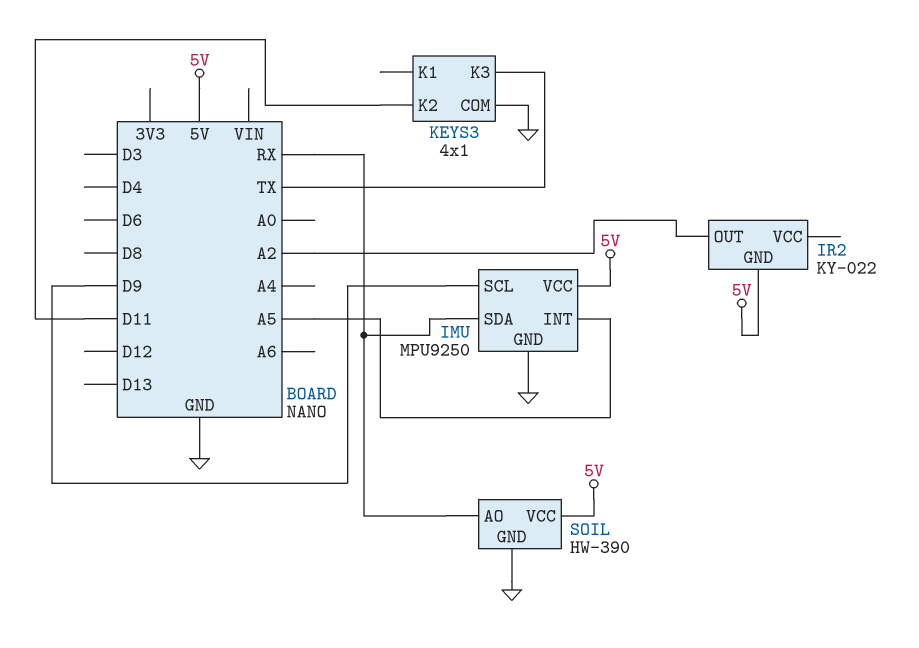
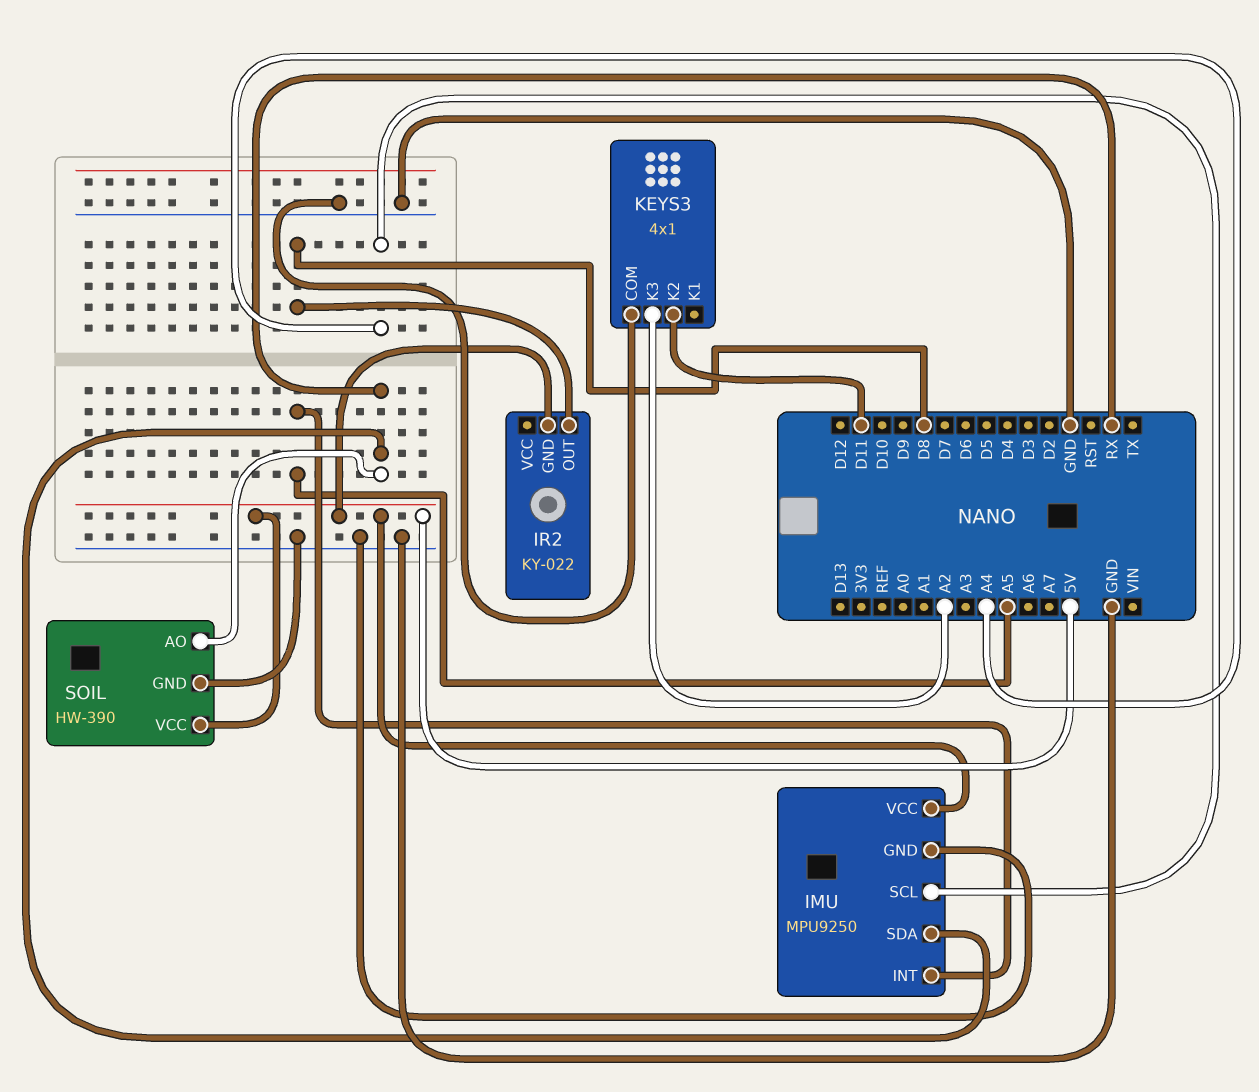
IMU pin SCL: D9 -> A4
IR2 pin OUT: A2 -> D8
KEYS3 pin K3: TX -> A2

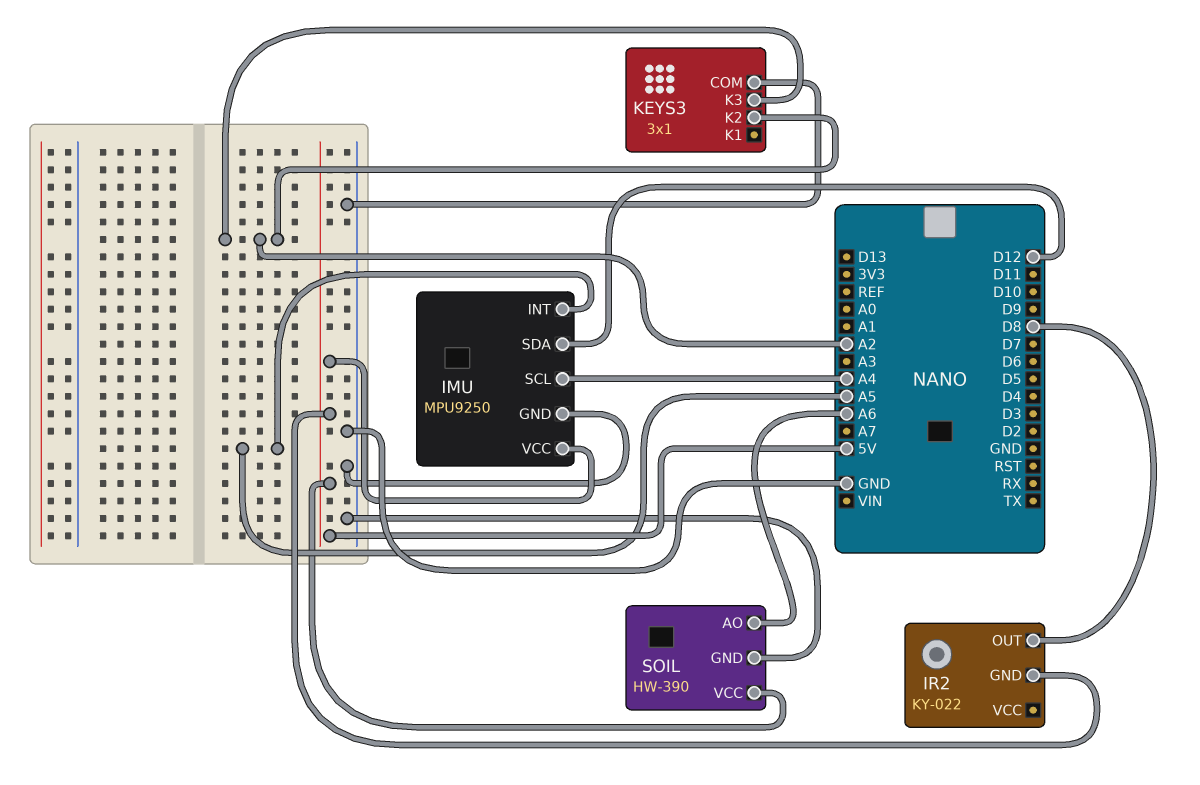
IMU pin SDA: RX -> D12
KEYS3: 4x1 -> 3x1
KEYS3 pin K2: D11 -> A2
SOIL pin AO: RX -> A6

